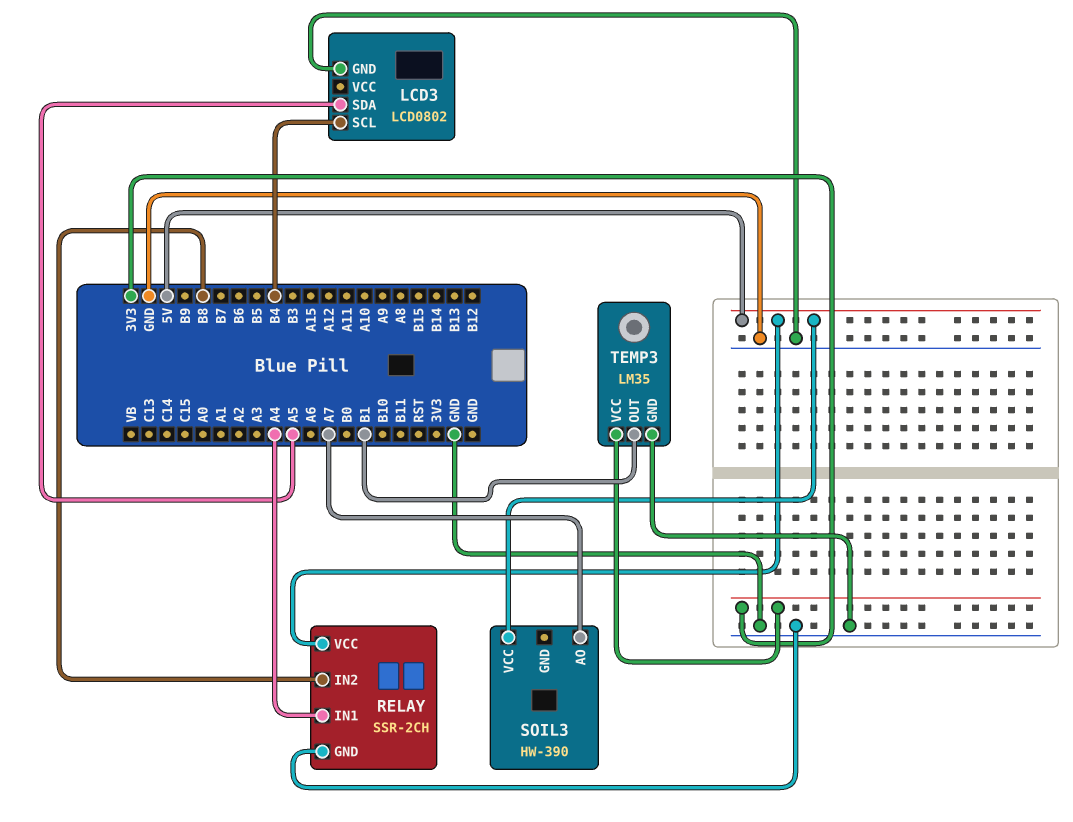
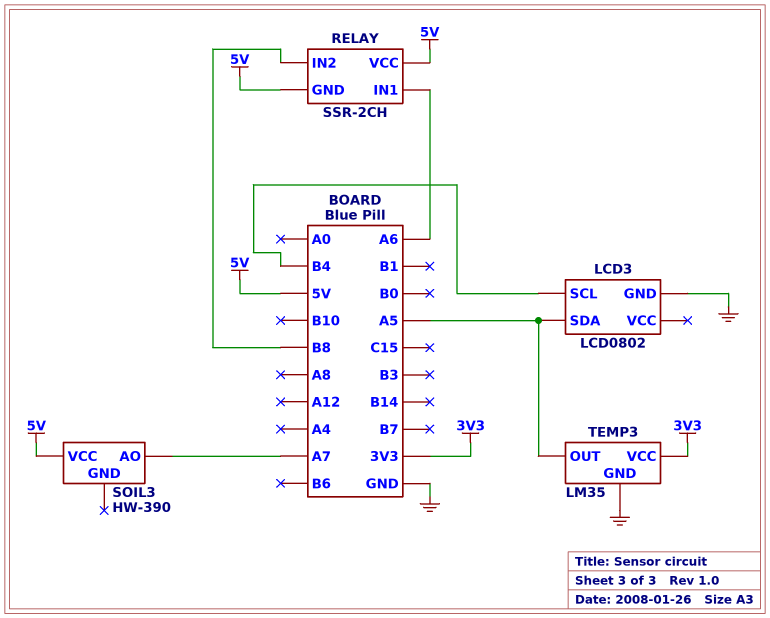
RELAY pin GND: GND -> 5V
RELAY pin IN1: A4 -> A6
TEMP3 pin OUT: B1 -> A5

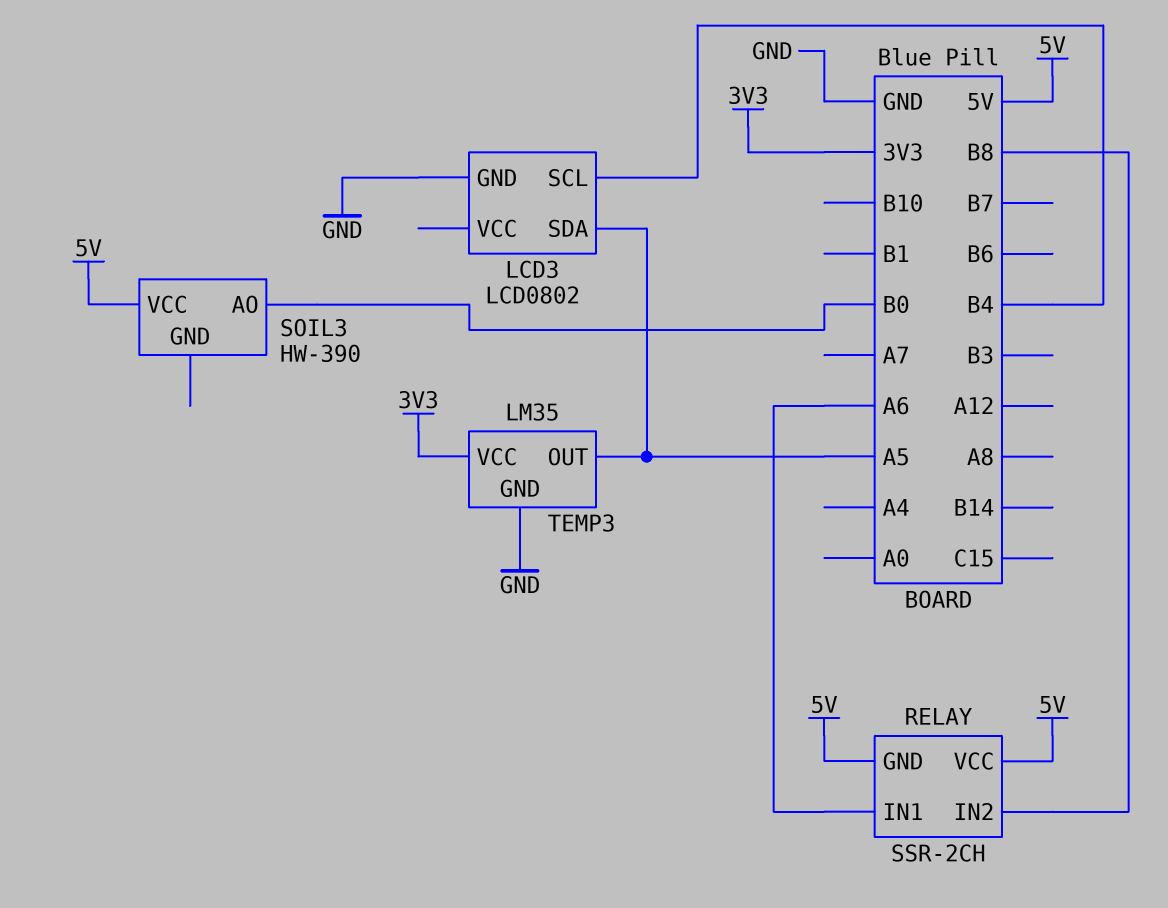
SOIL3 pin AO: A7 -> B0

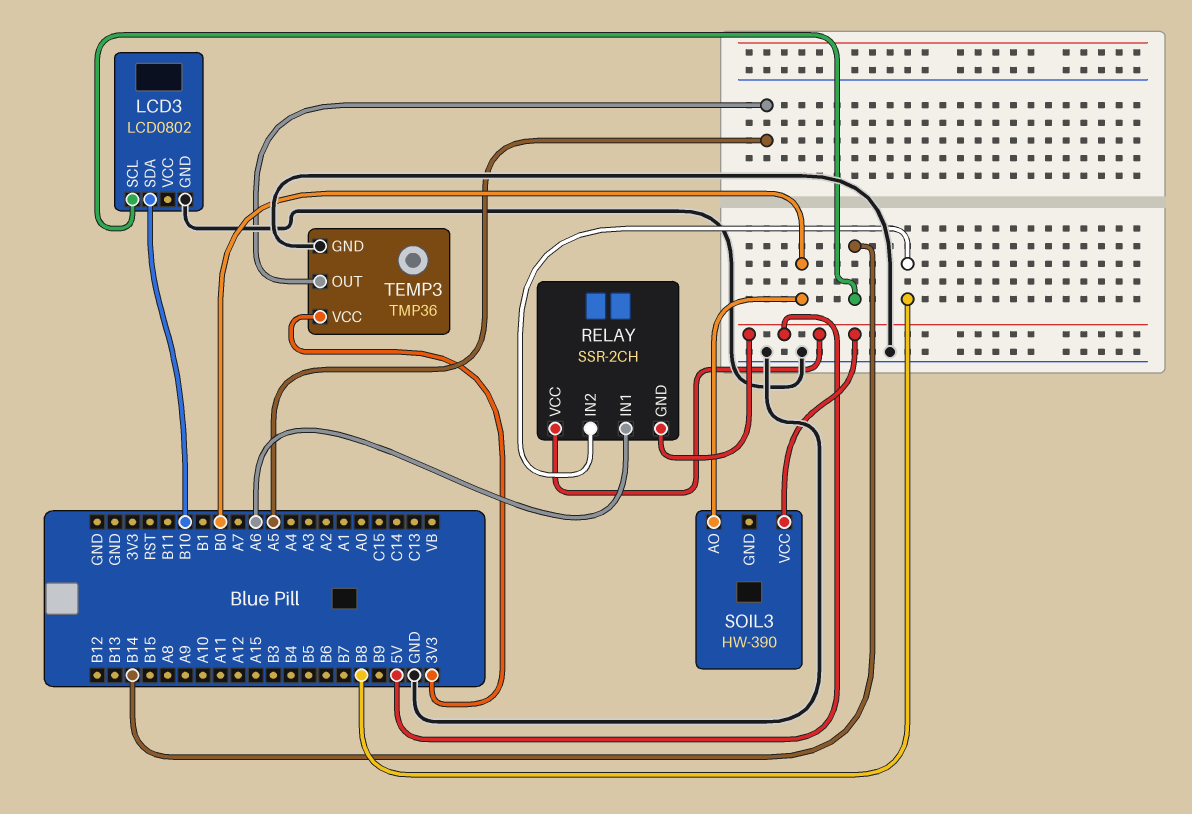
LCD3 pin SCL: B4 -> B14
LCD3 pin SDA: A5 -> B10
TEMP3: LM35 -> TMP36

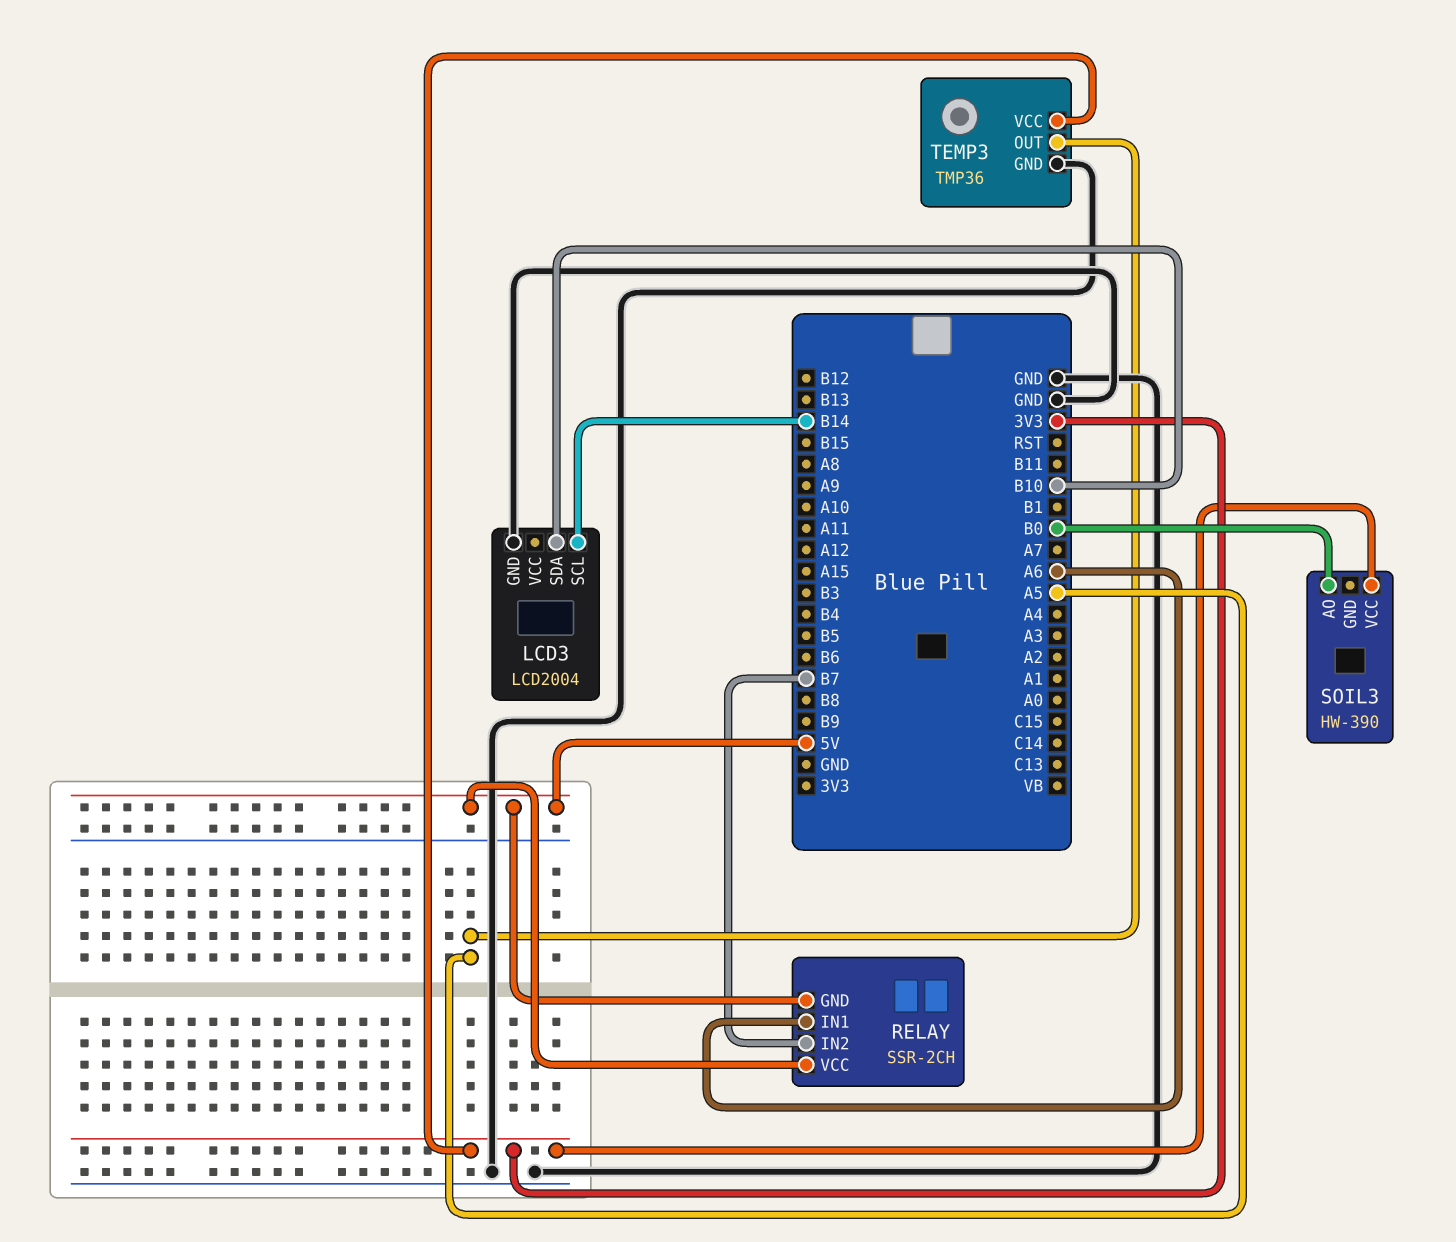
LCD3: LCD0802 -> LCD2004
RELAY pin IN2: B8 -> B7
SOIL3 pin VCC: 5V -> 3V3

